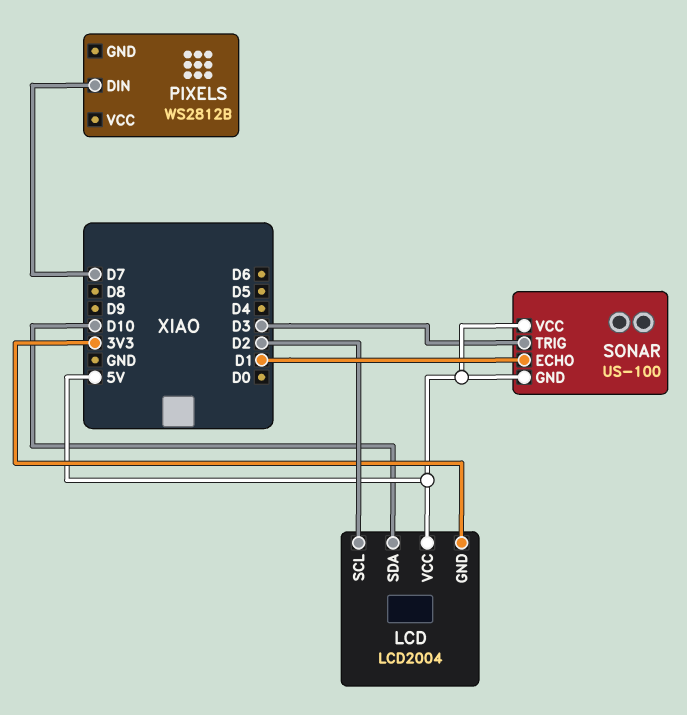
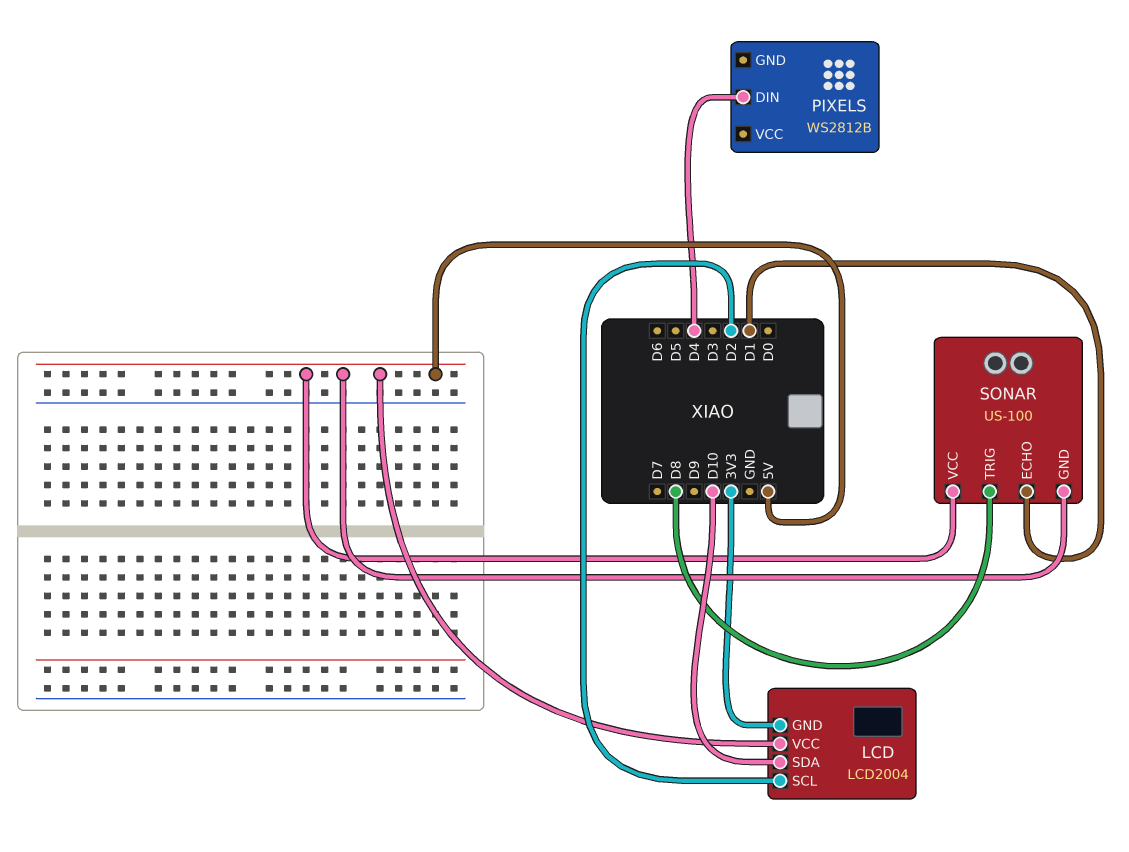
PIXELS pin DIN: D7 -> D4
SONAR pin TRIG: D3 -> D8

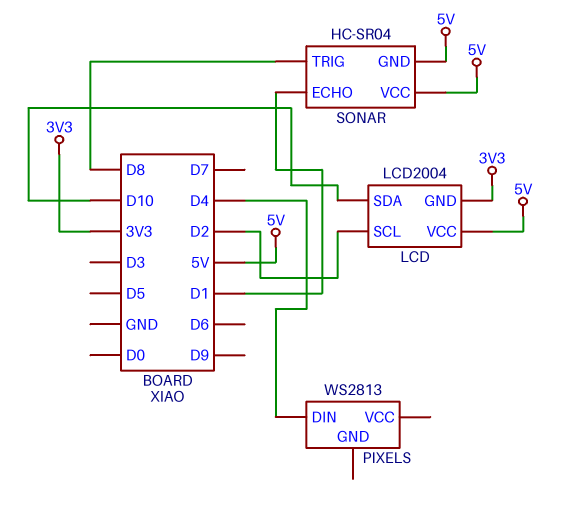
PIXELS: WS2812B -> WS2813
SONAR: US-100 -> HC-SR04

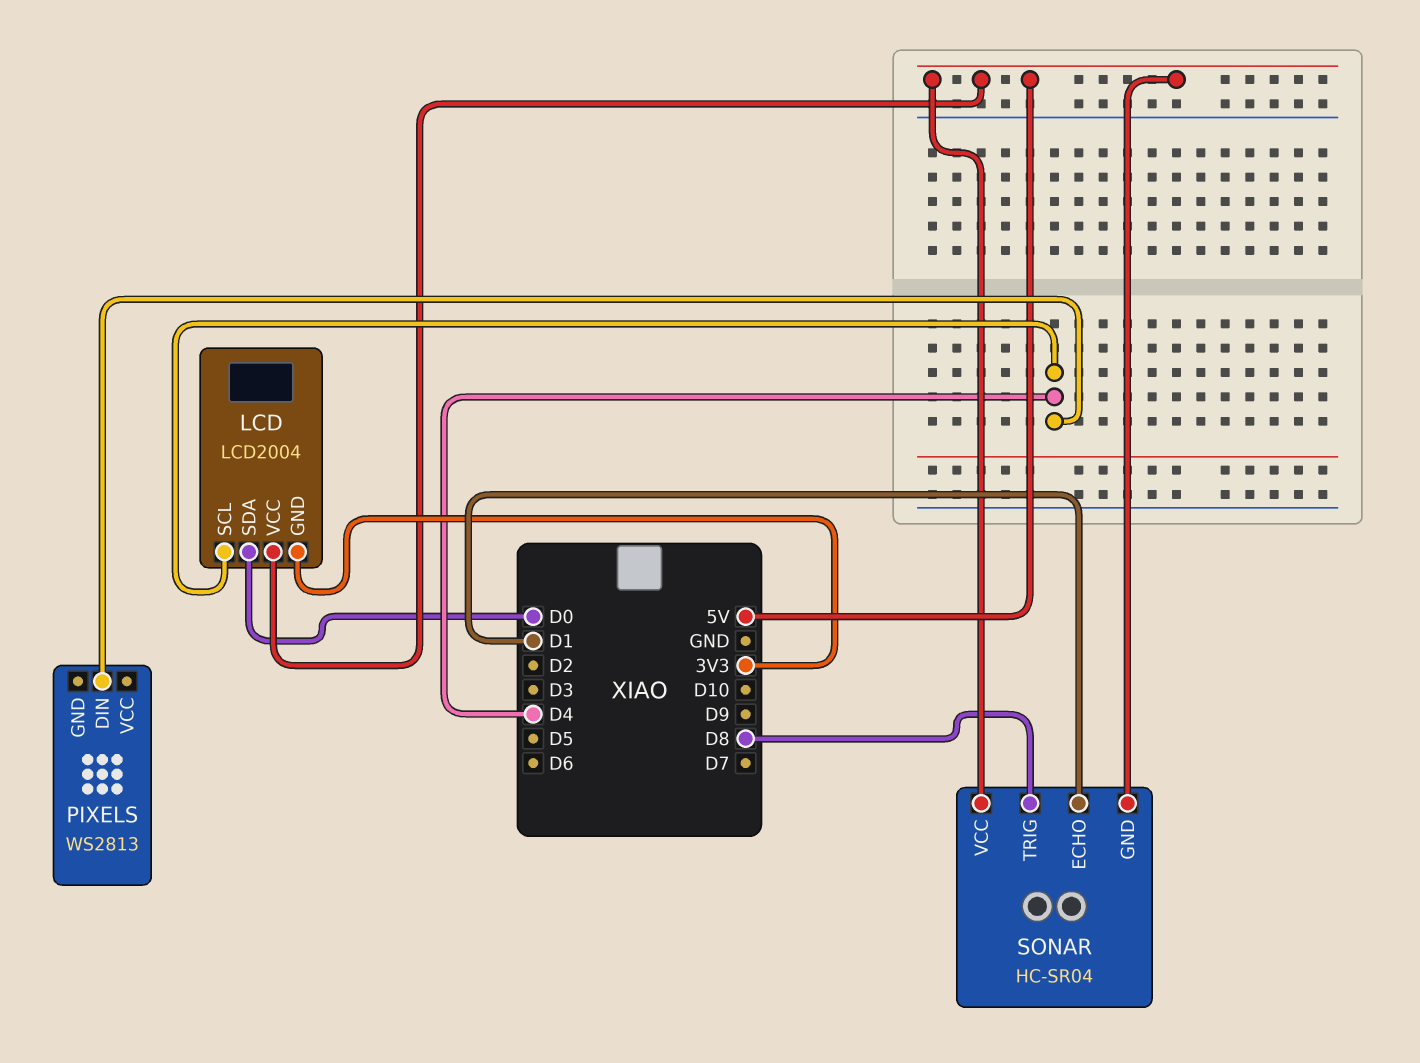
LCD pin SCL: D2 -> D4
LCD pin SDA: D10 -> D0

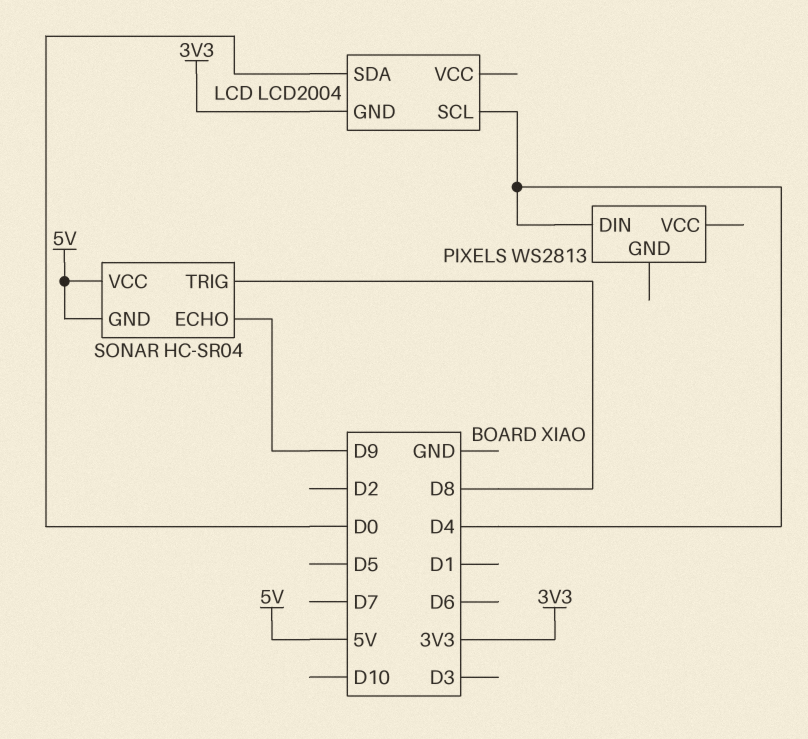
LCD pin VCC: 5V -> none
SONAR pin ECHO: D1 -> D9

